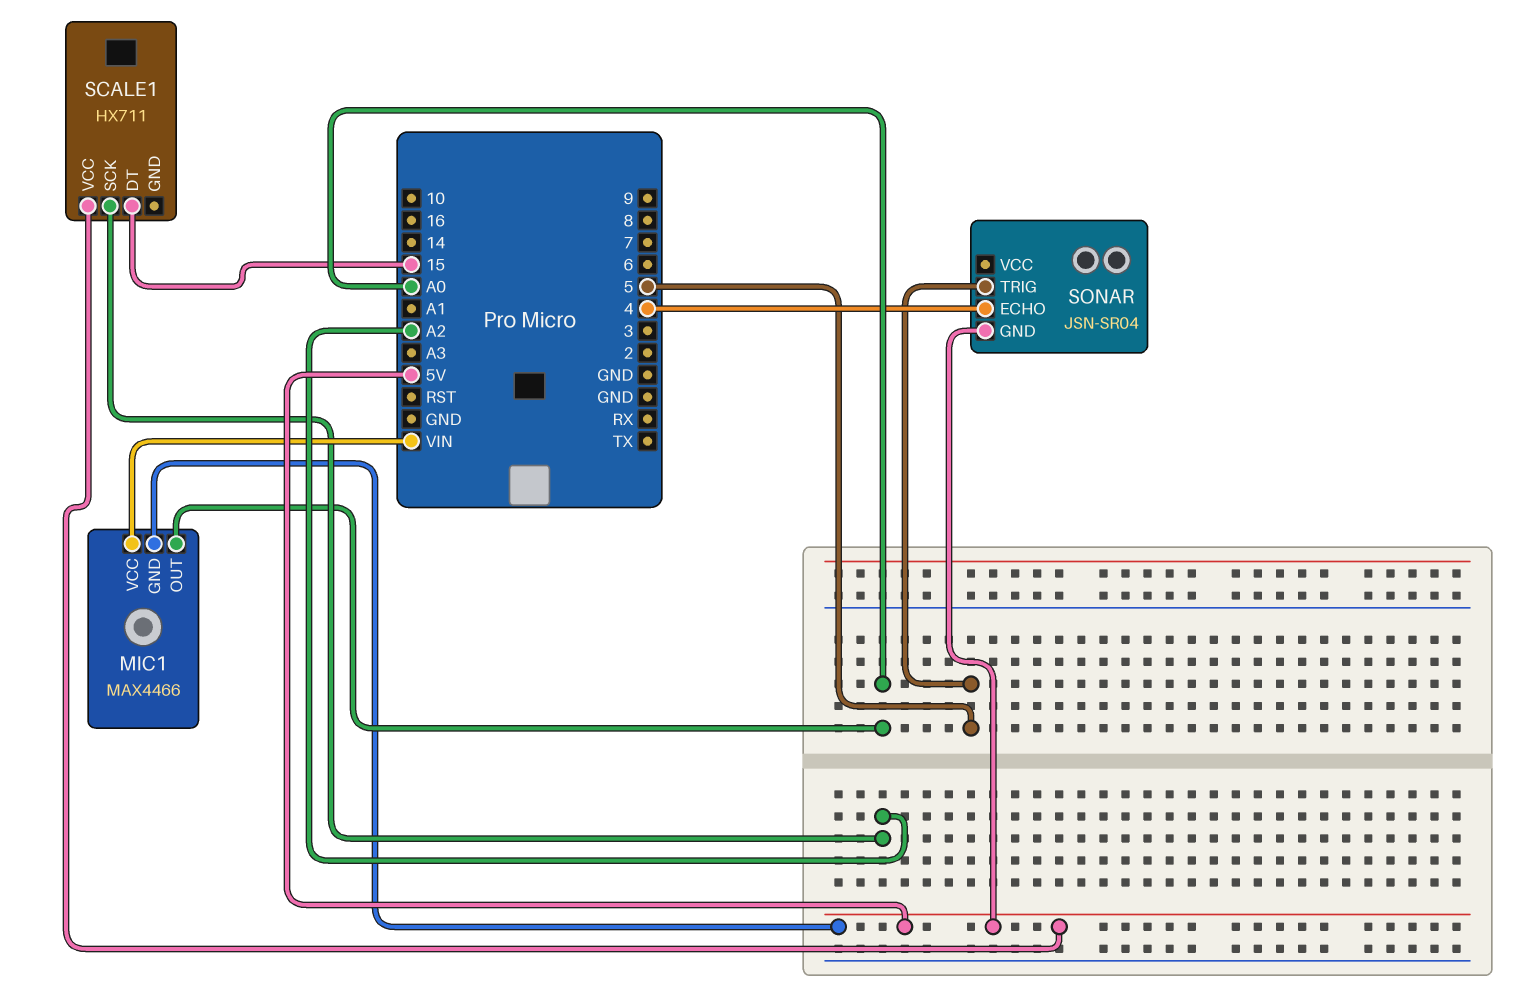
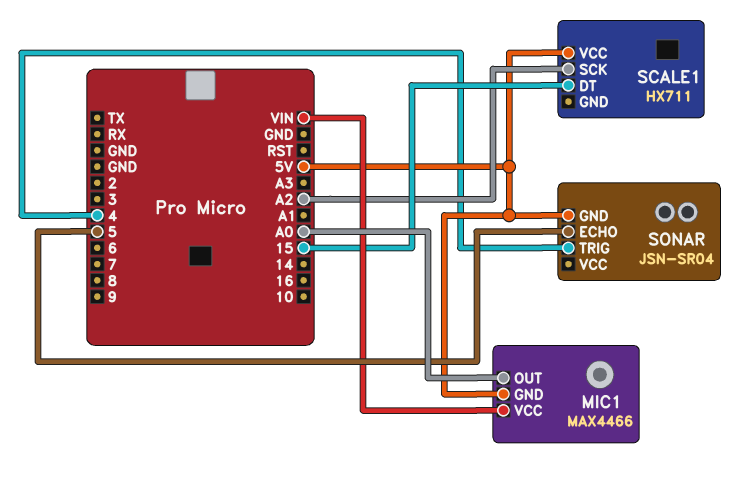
SONAR pin ECHO: 4 -> 5
SONAR pin TRIG: 5 -> 4

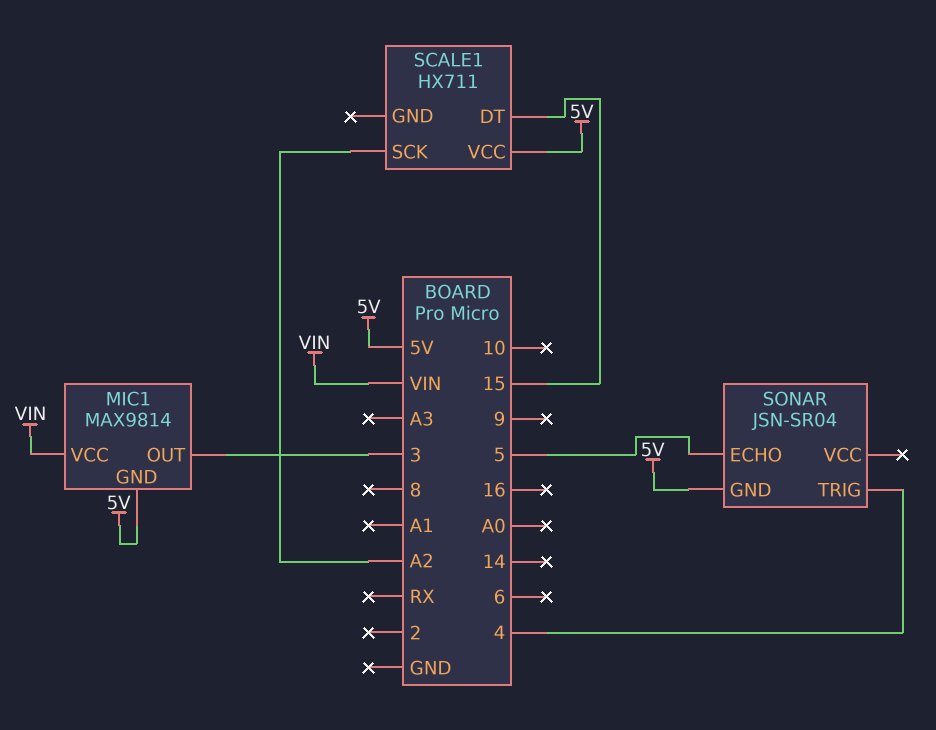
MIC1: MAX4466 -> MAX9814
MIC1 pin OUT: A0 -> 3

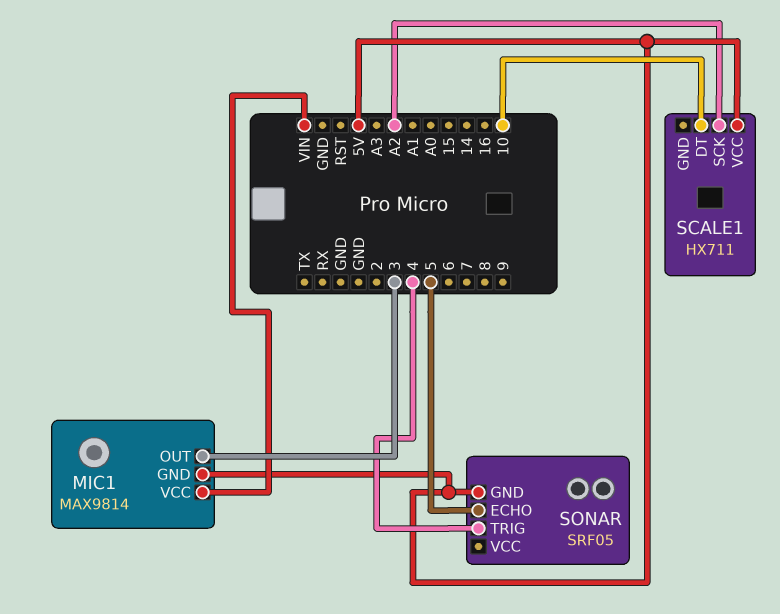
SCALE1 pin DT: 15 -> 10
SONAR: JSN-SR04 -> SRF05

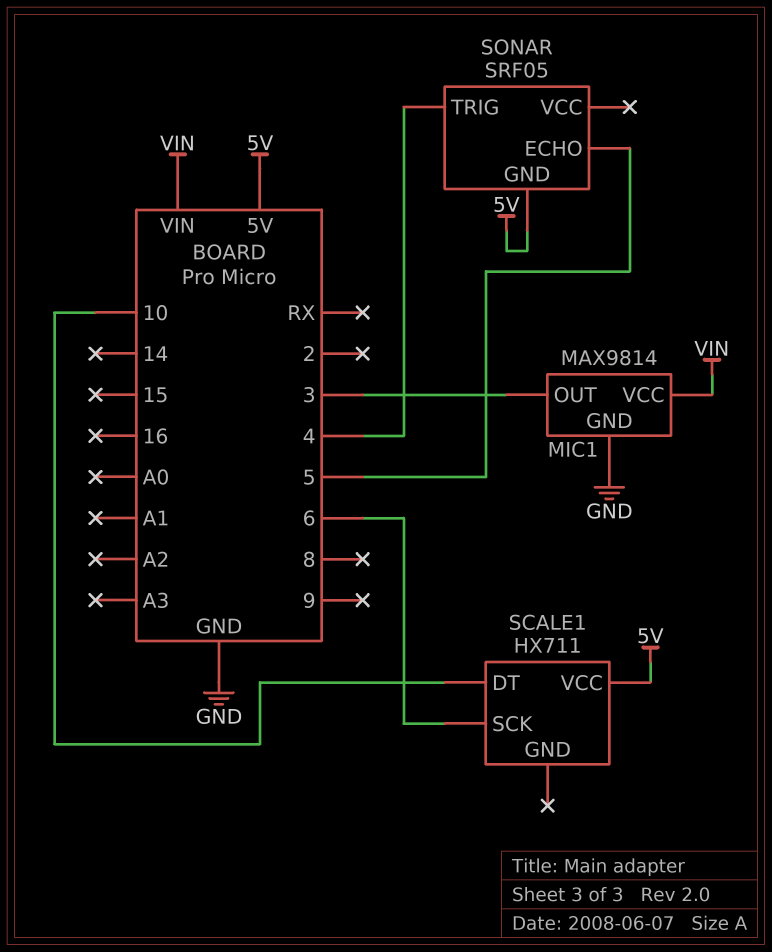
MIC1 pin GND: 5V -> GND
SCALE1 pin SCK: A2 -> 6

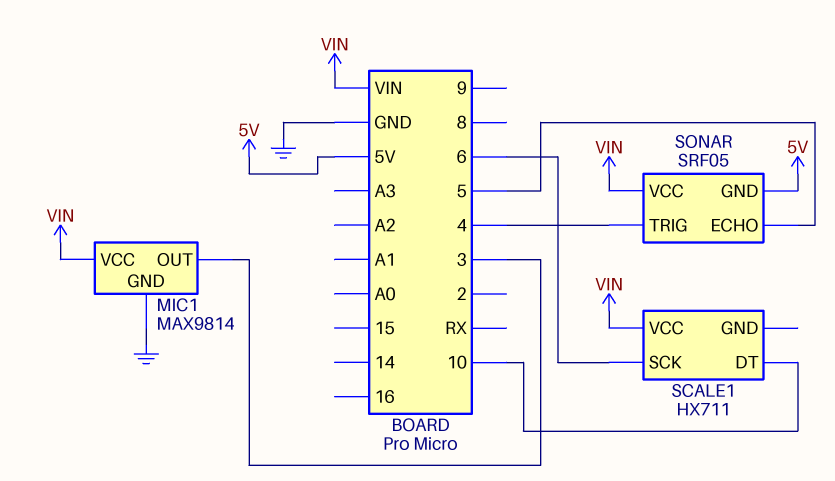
SCALE1 pin VCC: 5V -> VIN
SONAR pin VCC: none -> VIN

